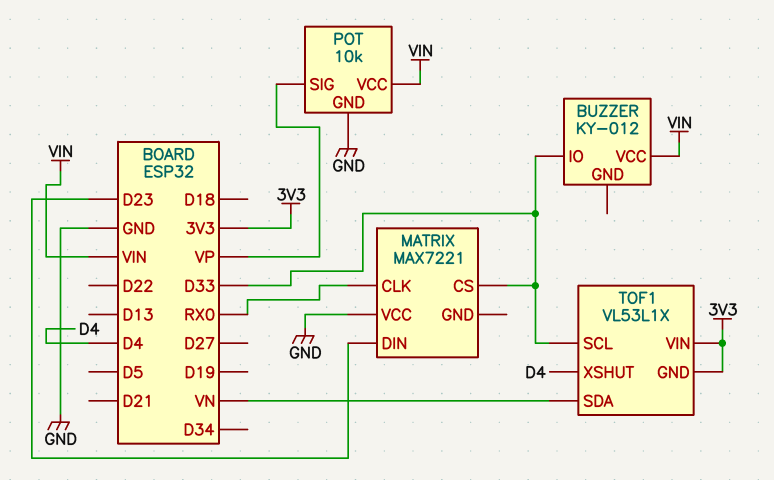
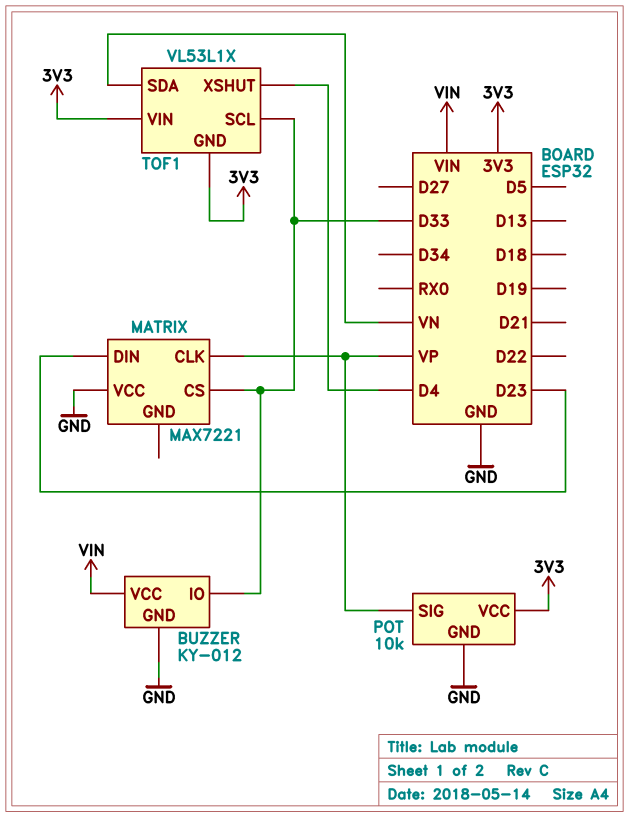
BUZZER pin GND: none -> GND
MATRIX pin CLK: RX0 -> VP
POT pin VCC: VIN -> 3V3

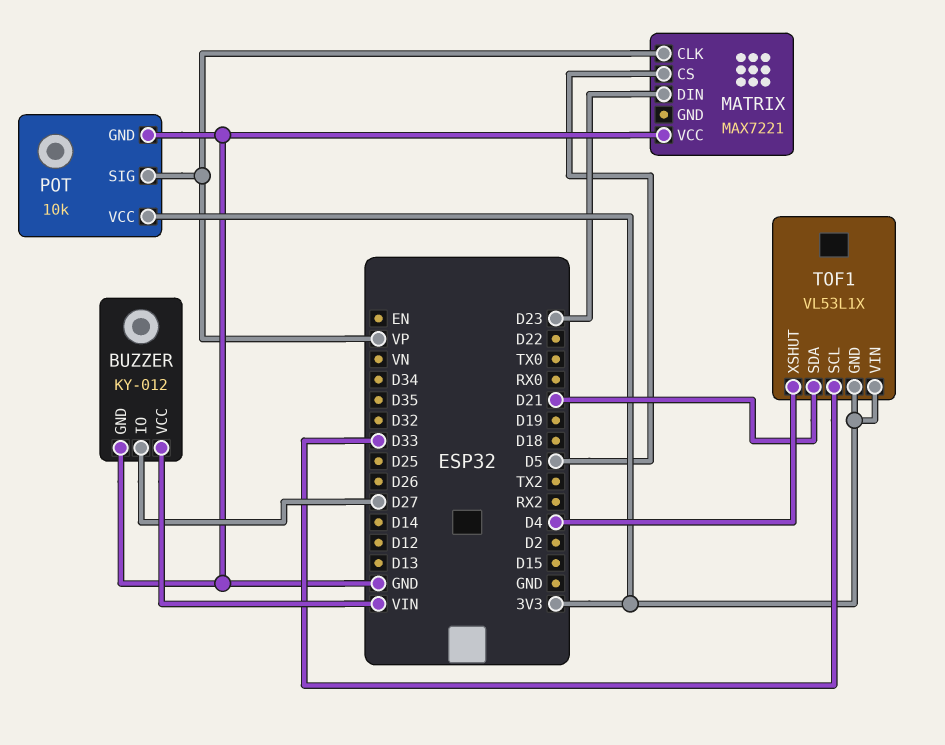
BUZZER pin IO: D33 -> D27
MATRIX pin CS: D33 -> D5
TOF1 pin SDA: VN -> D21

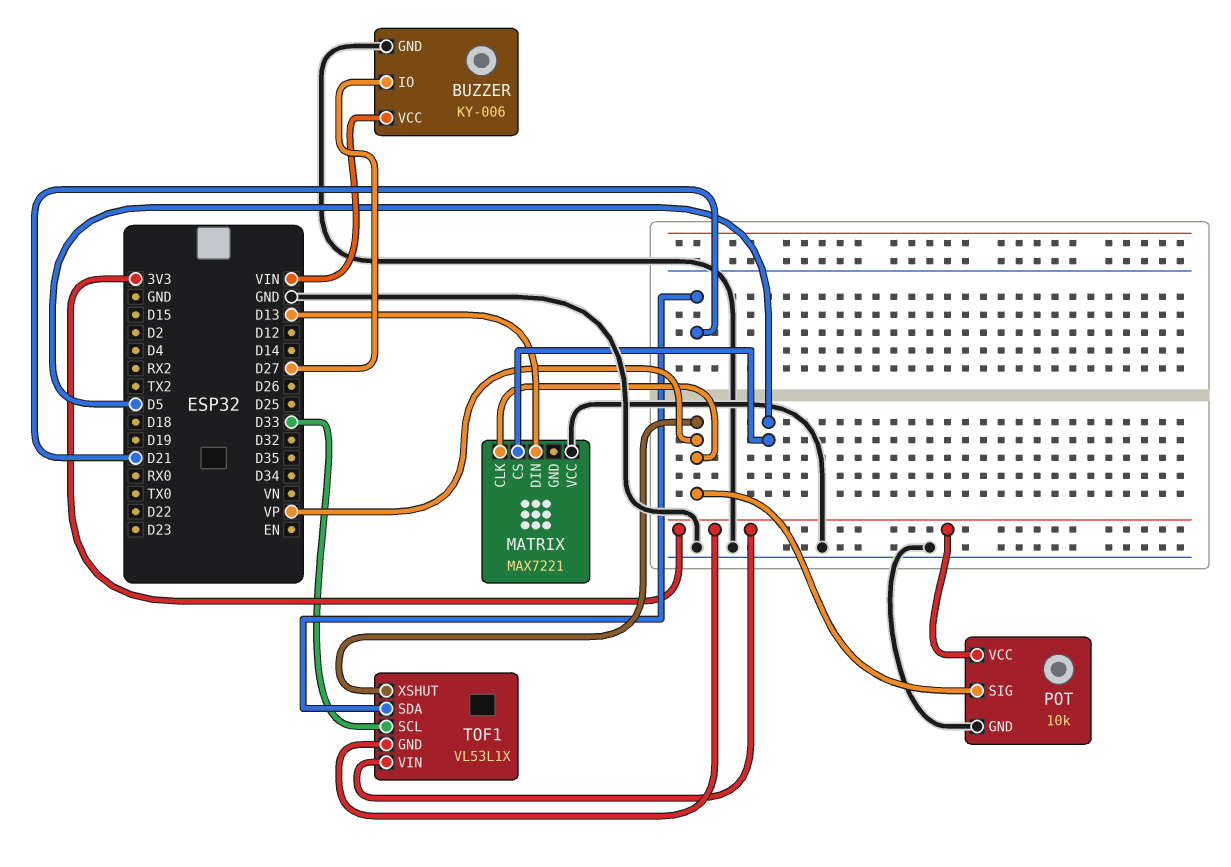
BUZZER: KY-012 -> KY-006
MATRIX pin DIN: D23 -> D13
TOF1 pin XSHUT: D4 -> VP

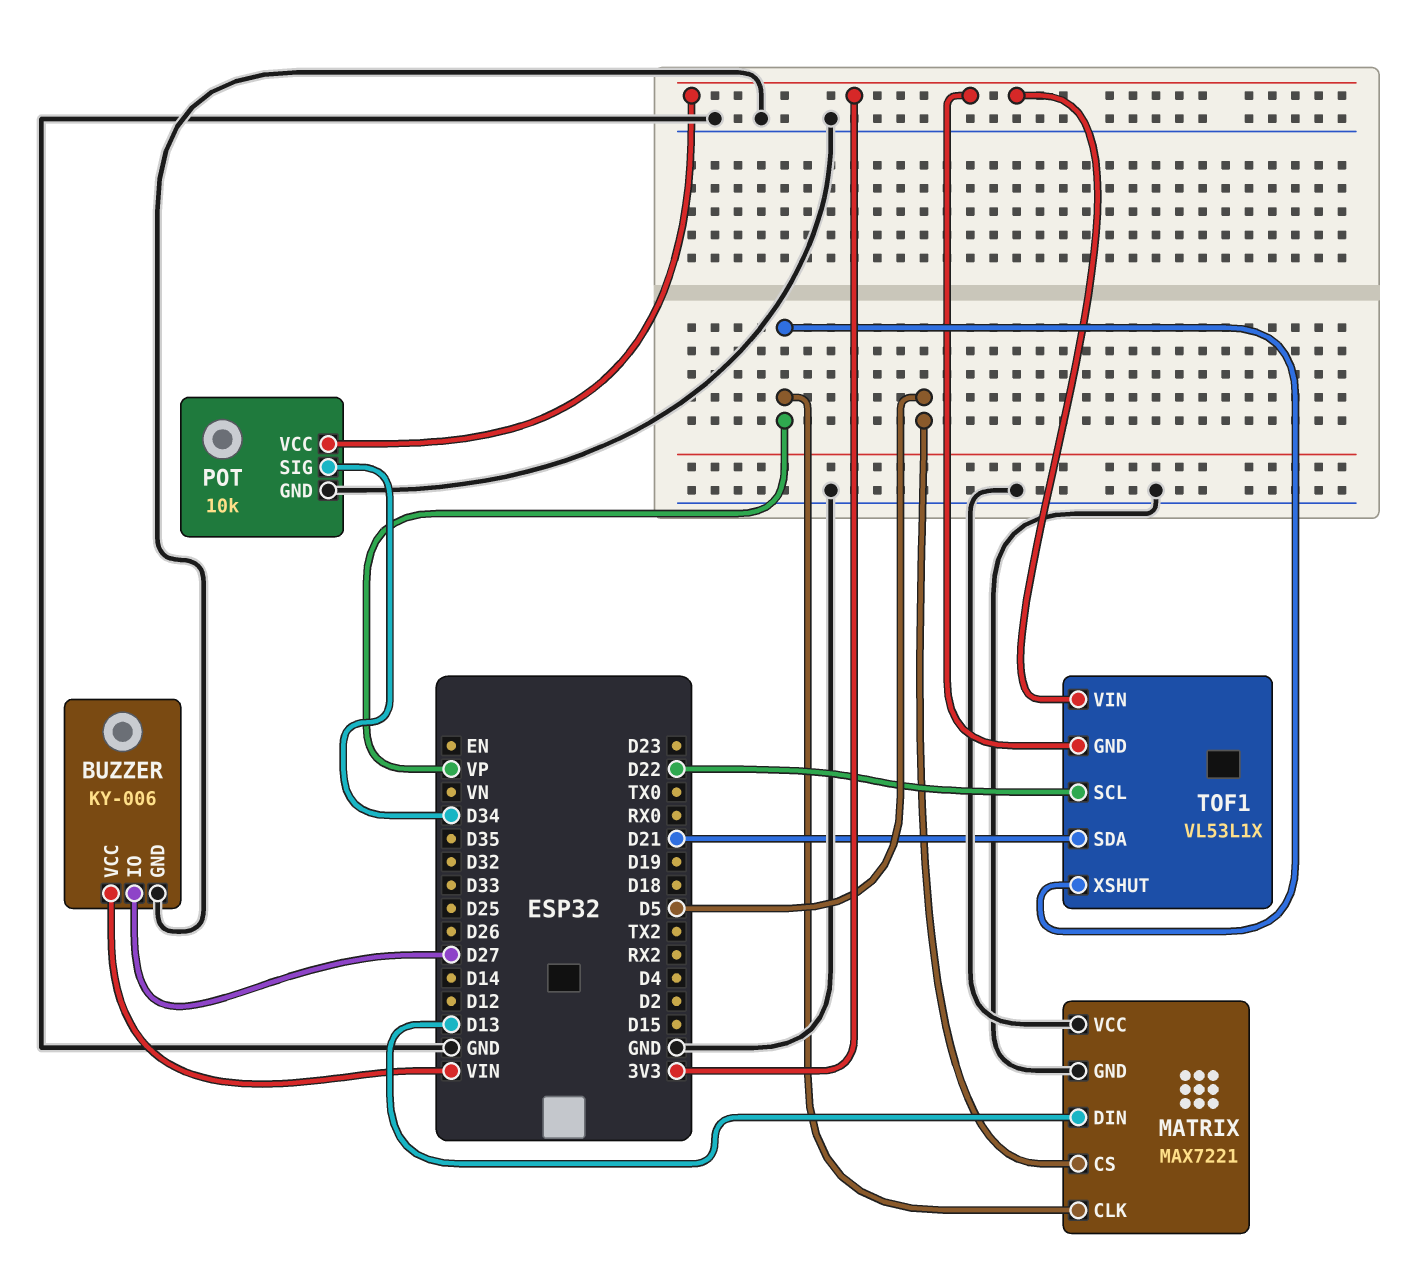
MATRIX pin GND: none -> GND
POT pin SIG: VP -> D34
TOF1 pin SCL: D33 -> D22

